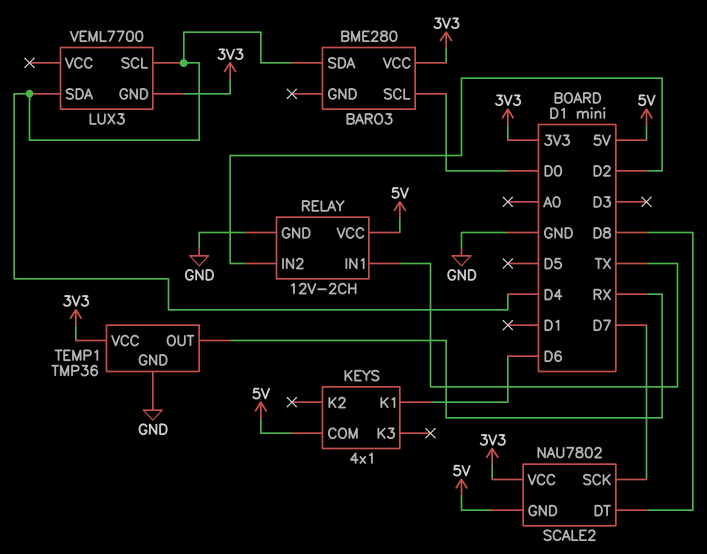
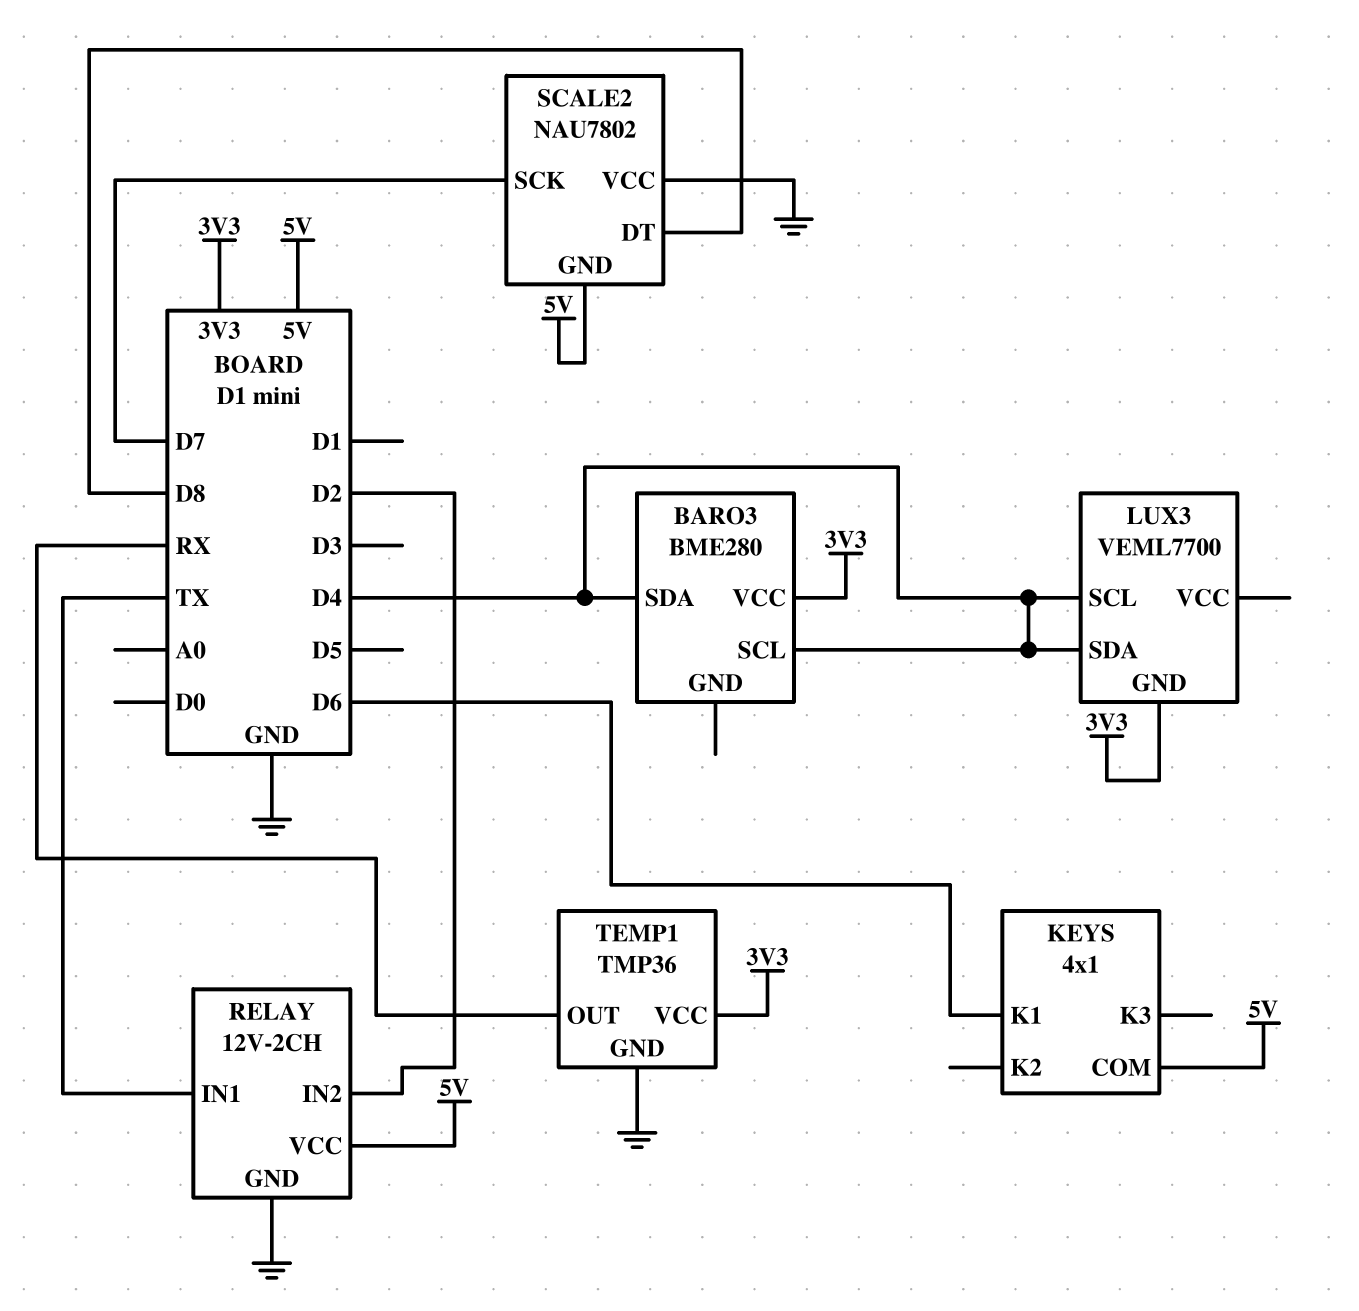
BARO3 pin SCL: D0 -> D4
SCALE2 pin VCC: 3V3 -> GND

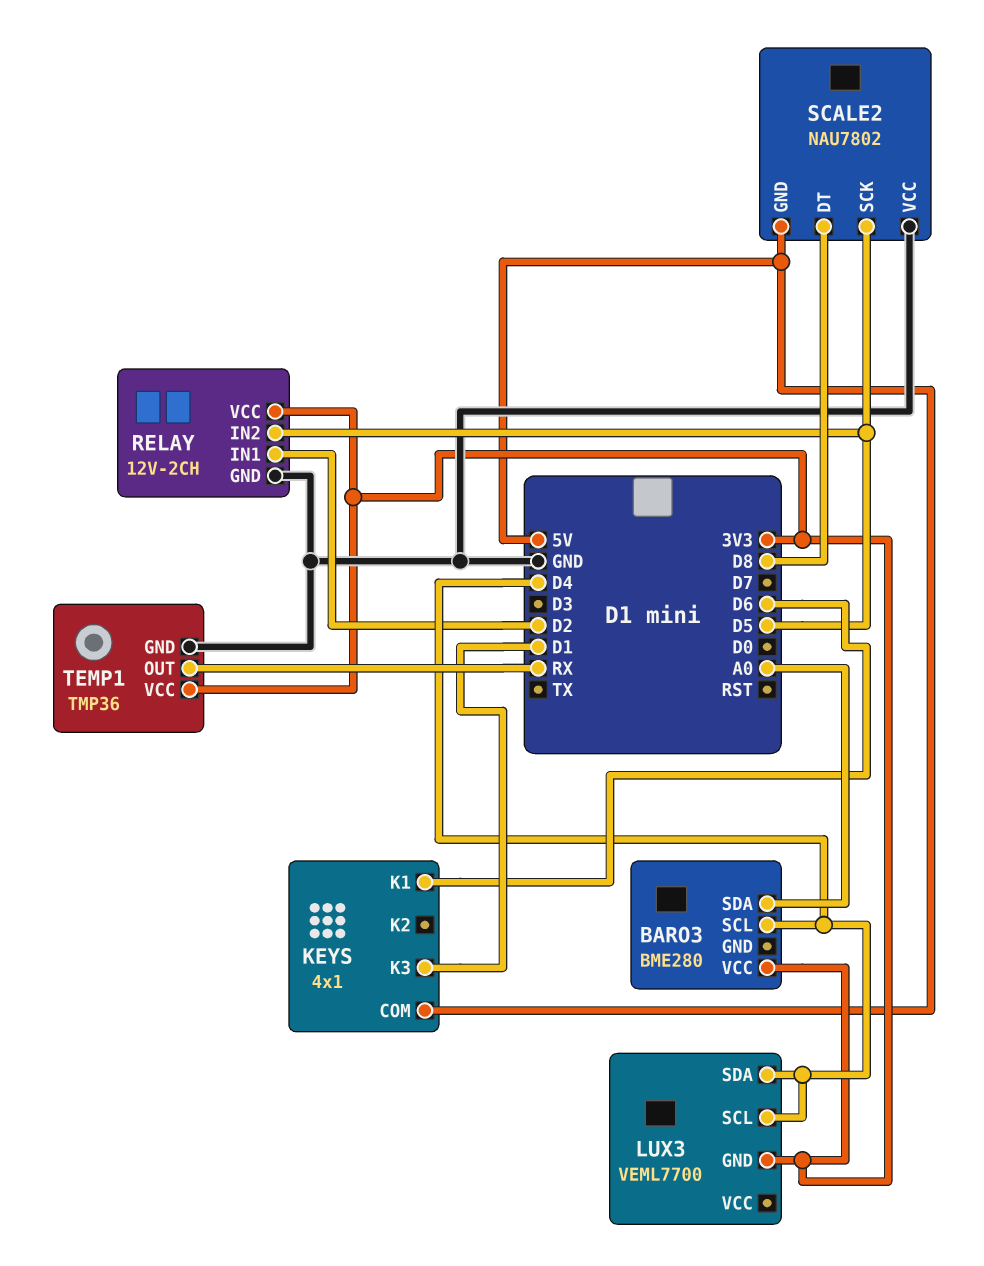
BARO3 pin SDA: D4 -> A0
KEYS pin K3: none -> D1
RELAY pin IN1: TX -> D2
RELAY pin IN2: D2 -> D5
RELAY pin VCC: 5V -> 3V3
SCALE2 pin SCK: D7 -> D5

